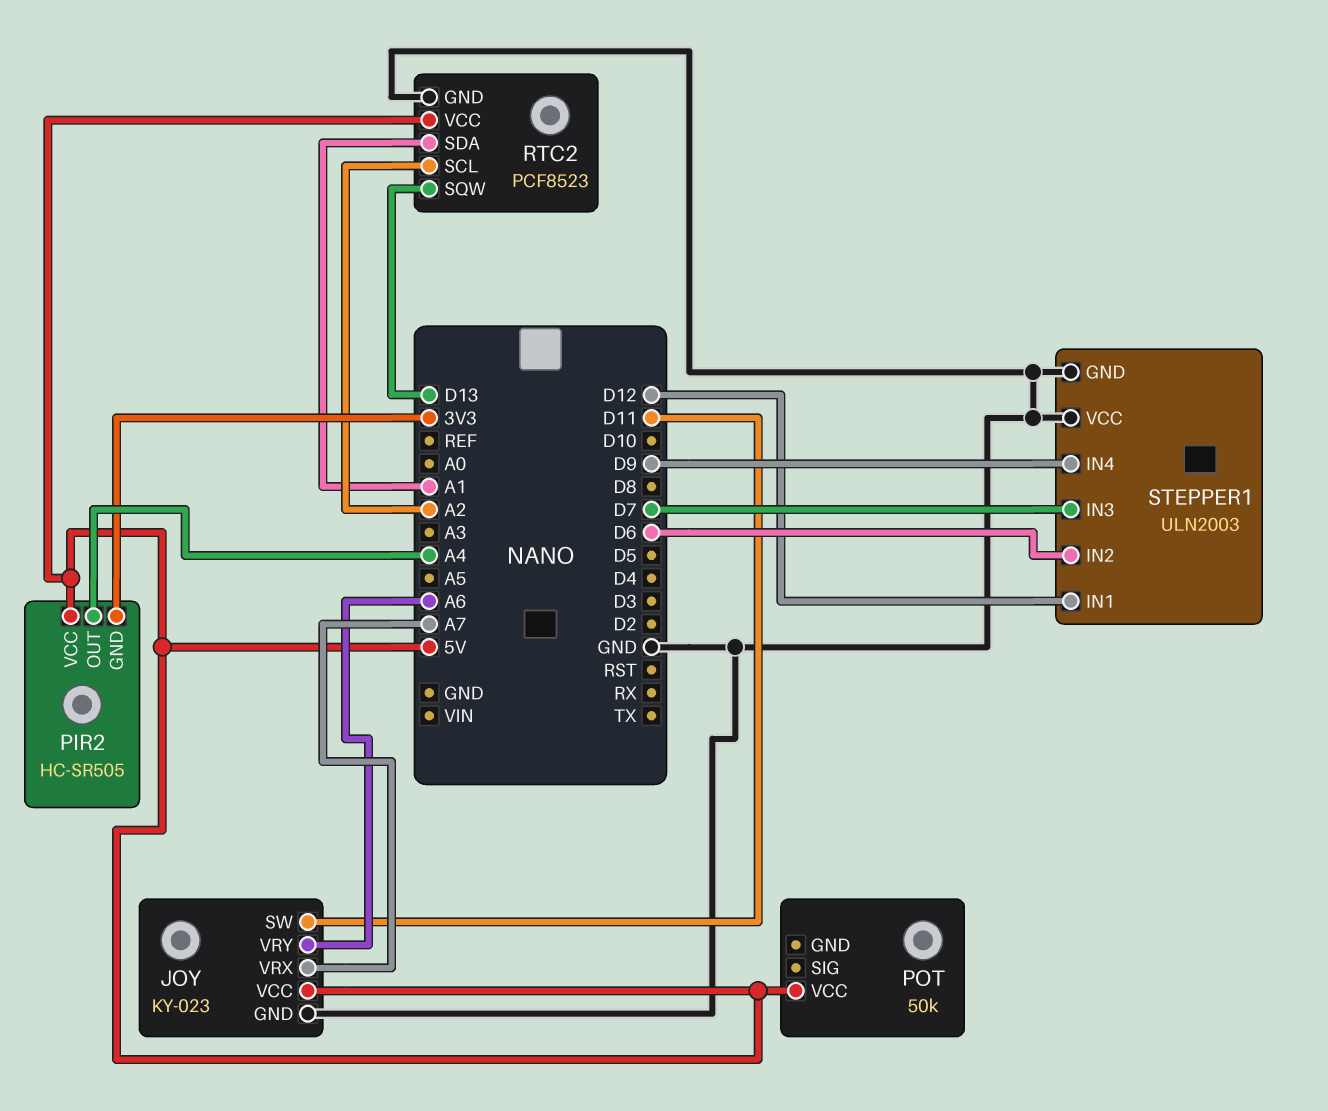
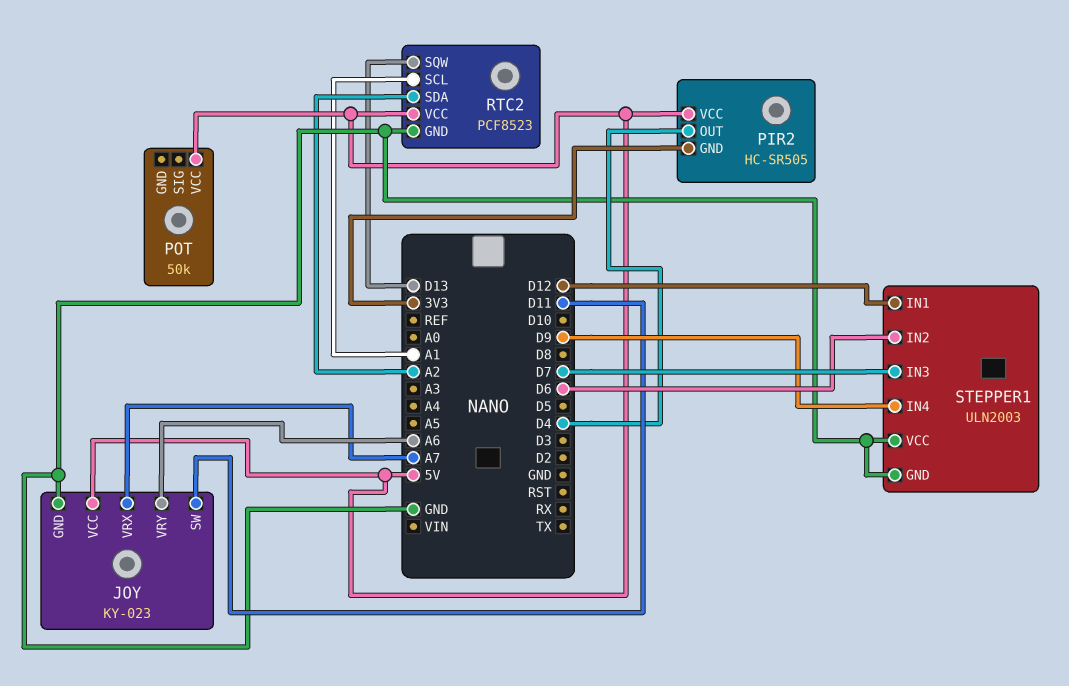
PIR2 pin OUT: A4 -> D4
RTC2 pin SCL: A2 -> A1
RTC2 pin SDA: A1 -> A2

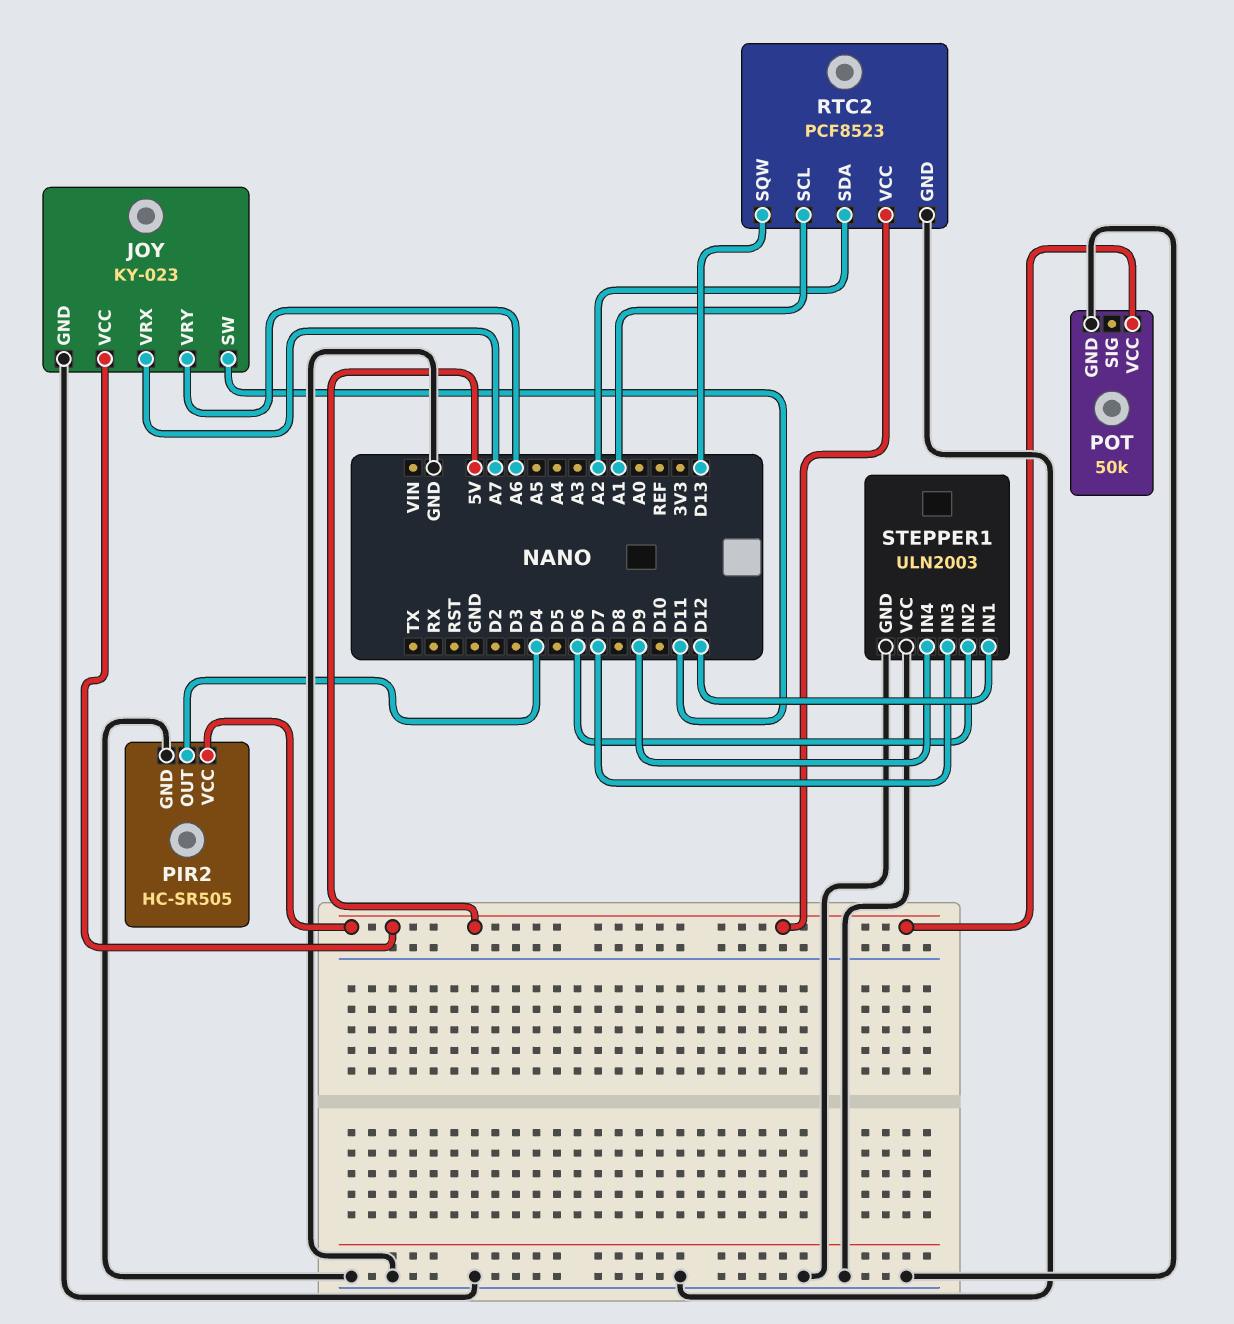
PIR2 pin GND: 3V3 -> GND
POT pin GND: none -> GND

